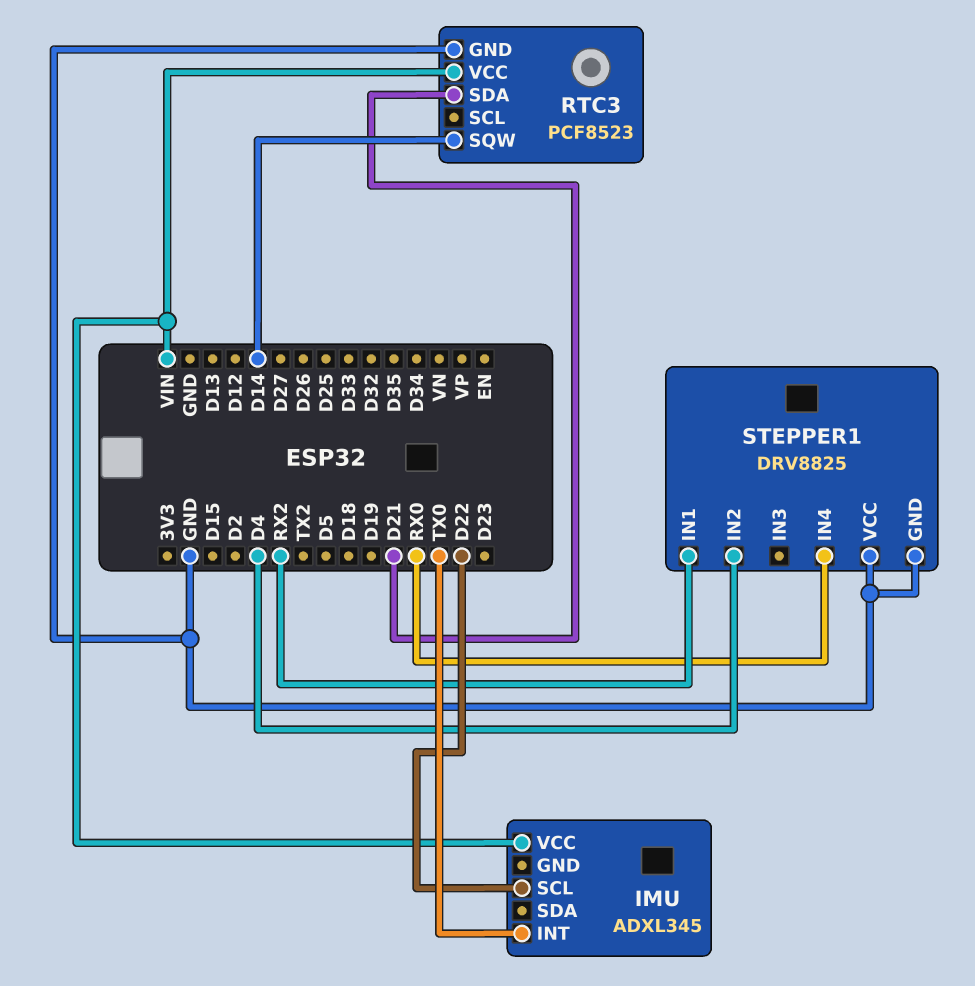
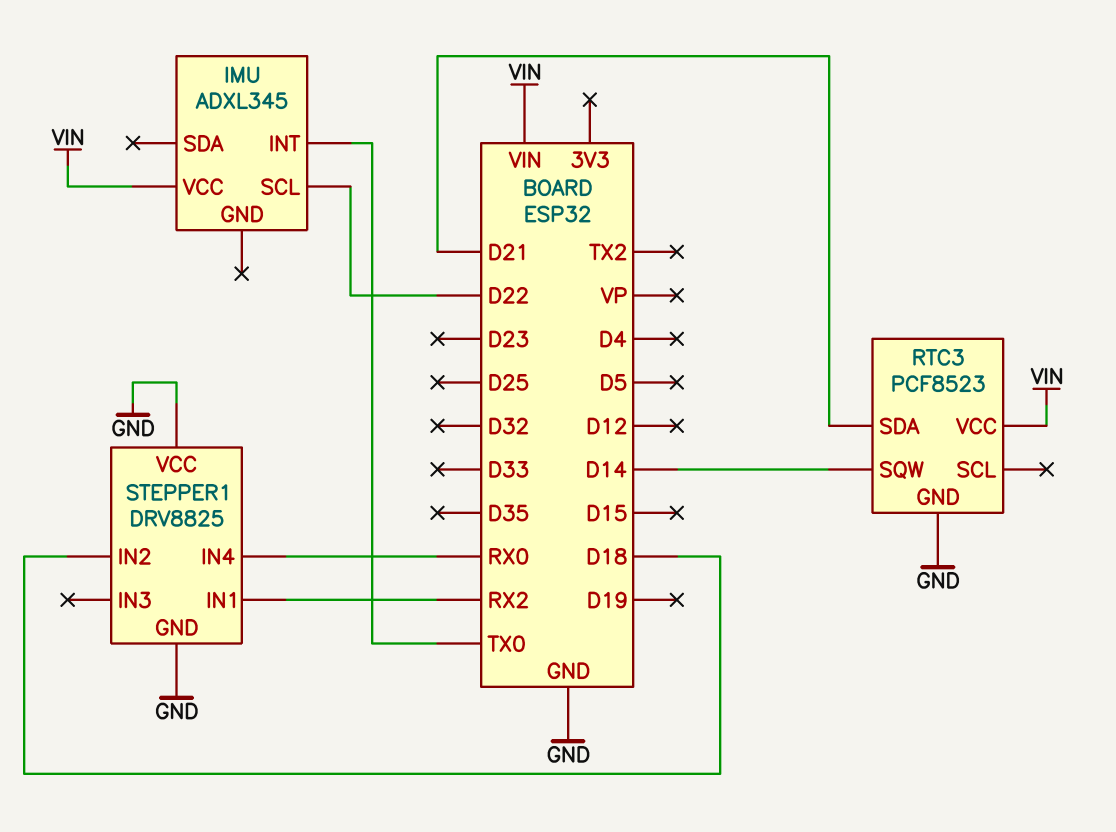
STEPPER1 pin IN2: D4 -> D18

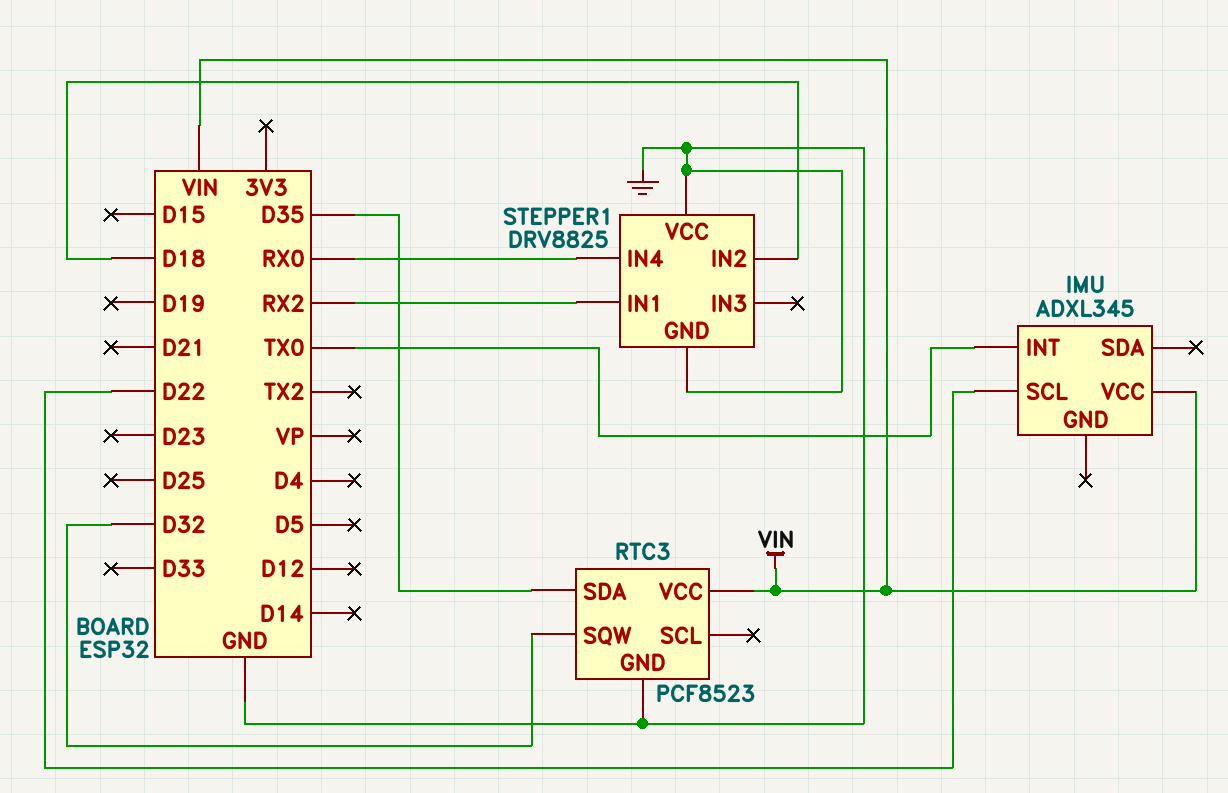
RTC3 pin SDA: D21 -> D35
RTC3 pin SQW: D14 -> D32

